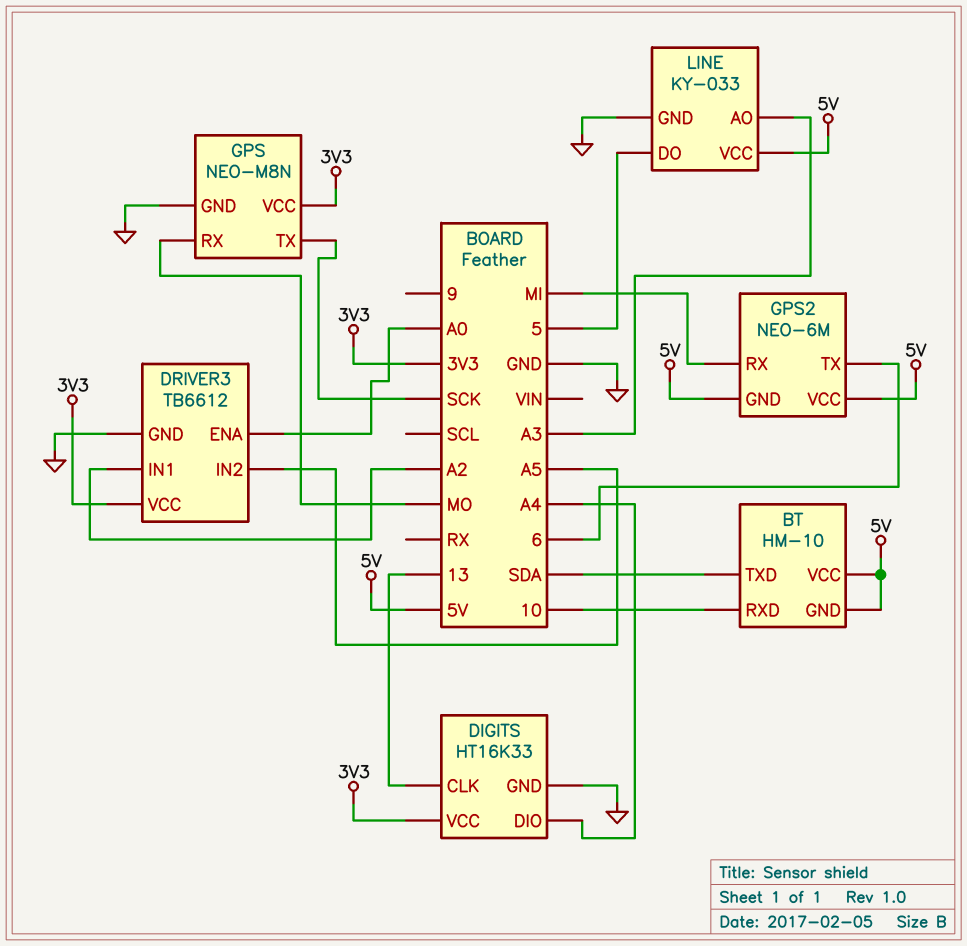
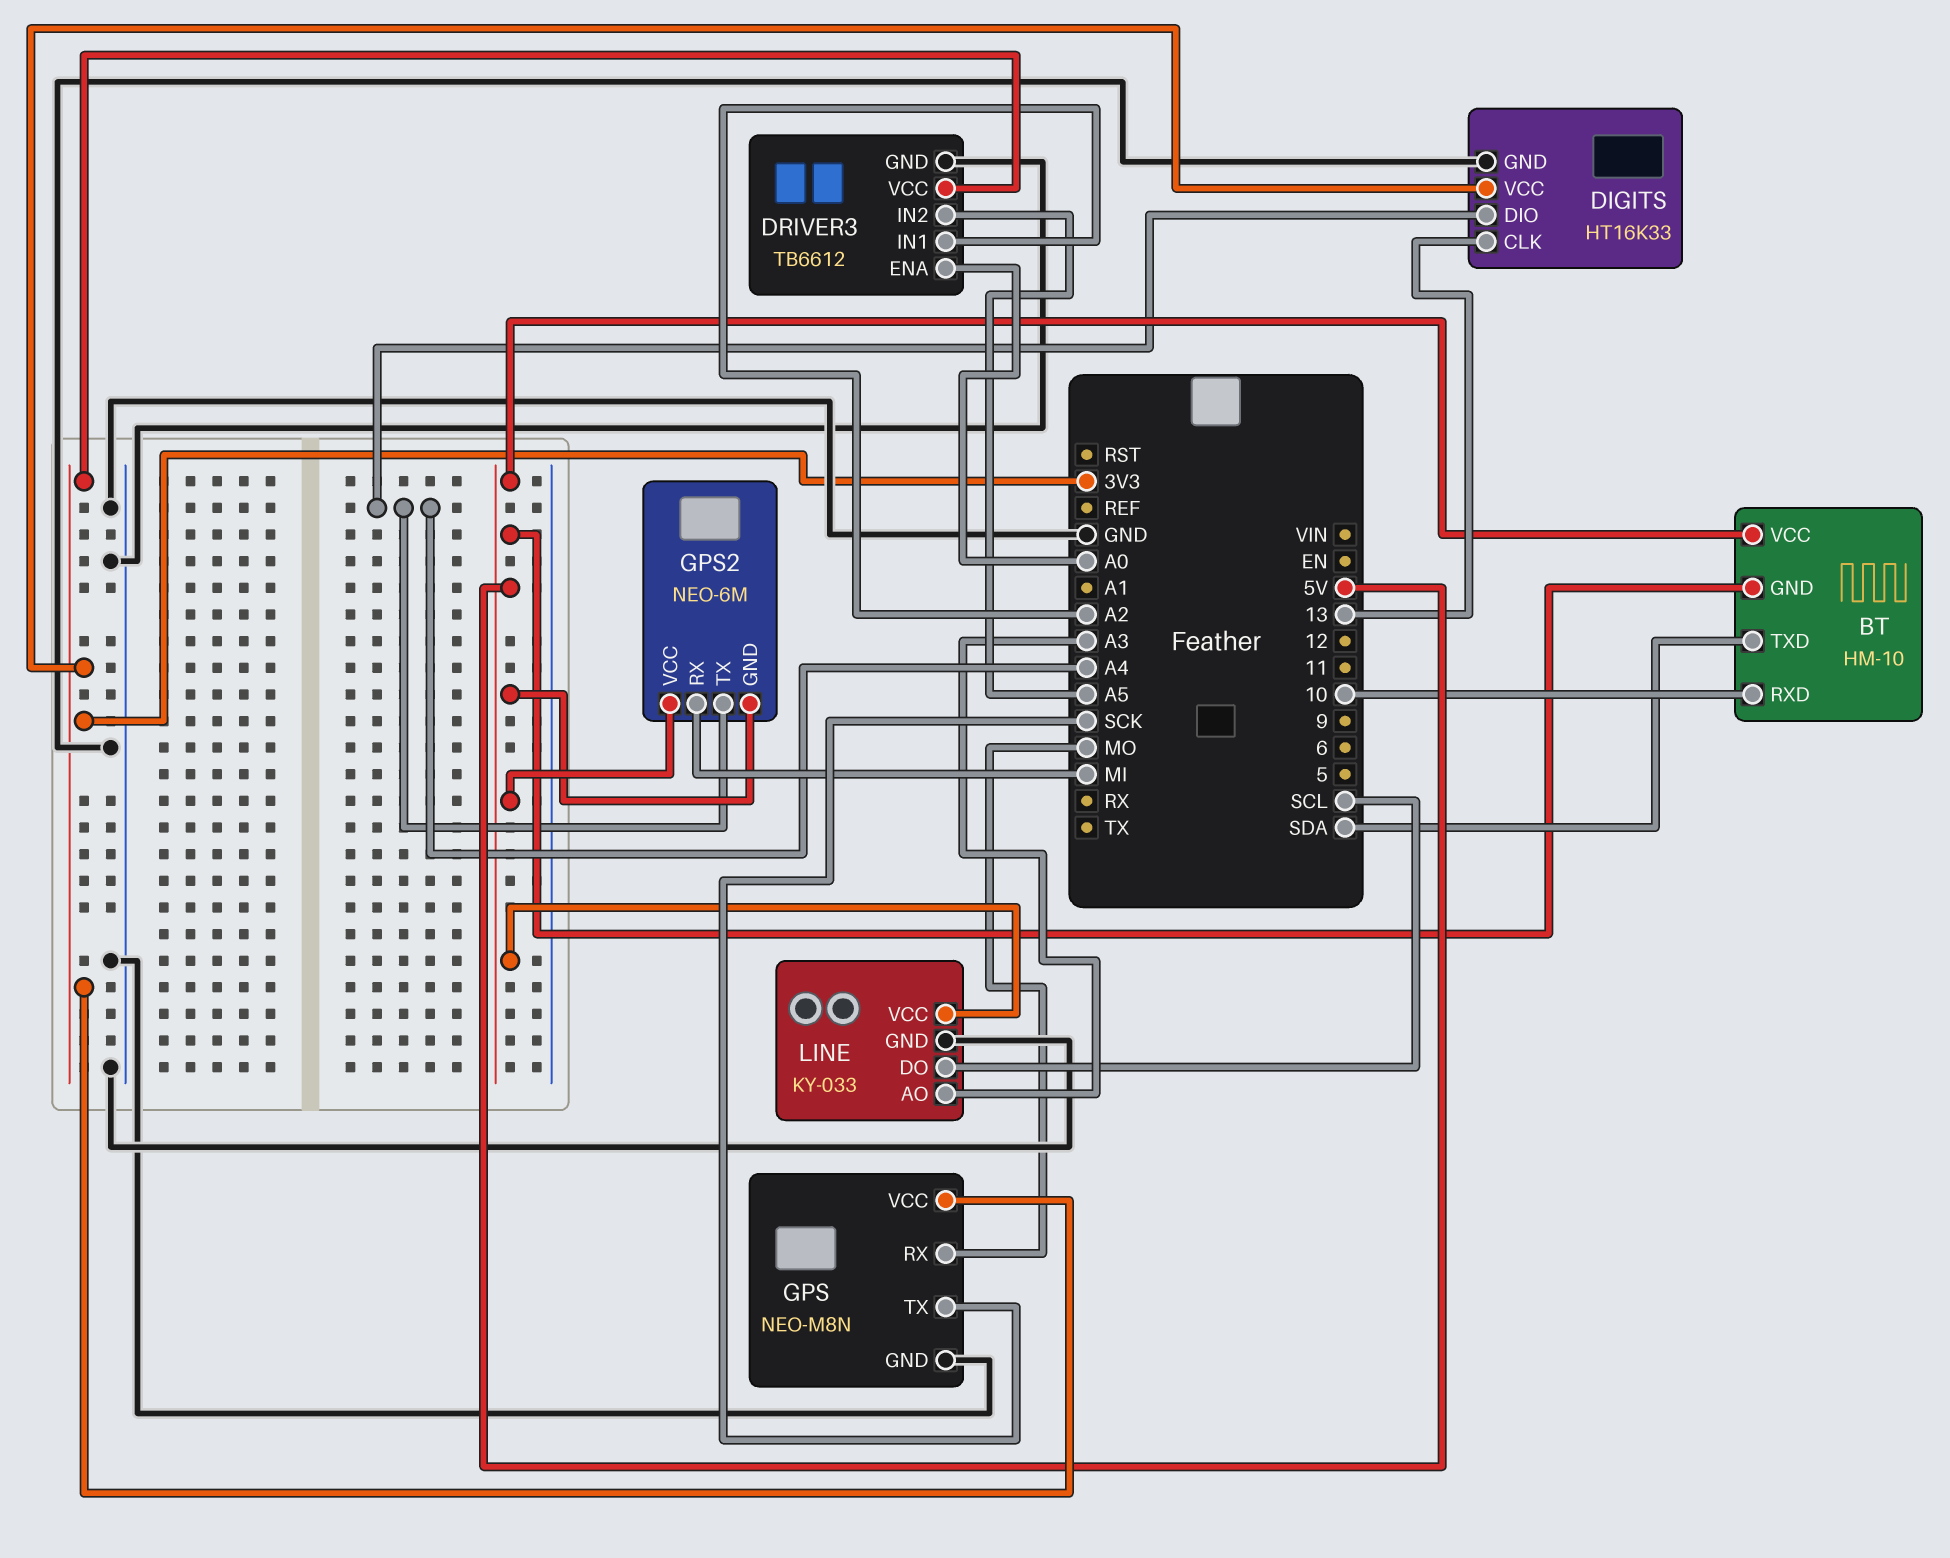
GPS2 pin TX: 6 -> A4
LINE pin DO: 5 -> SCL

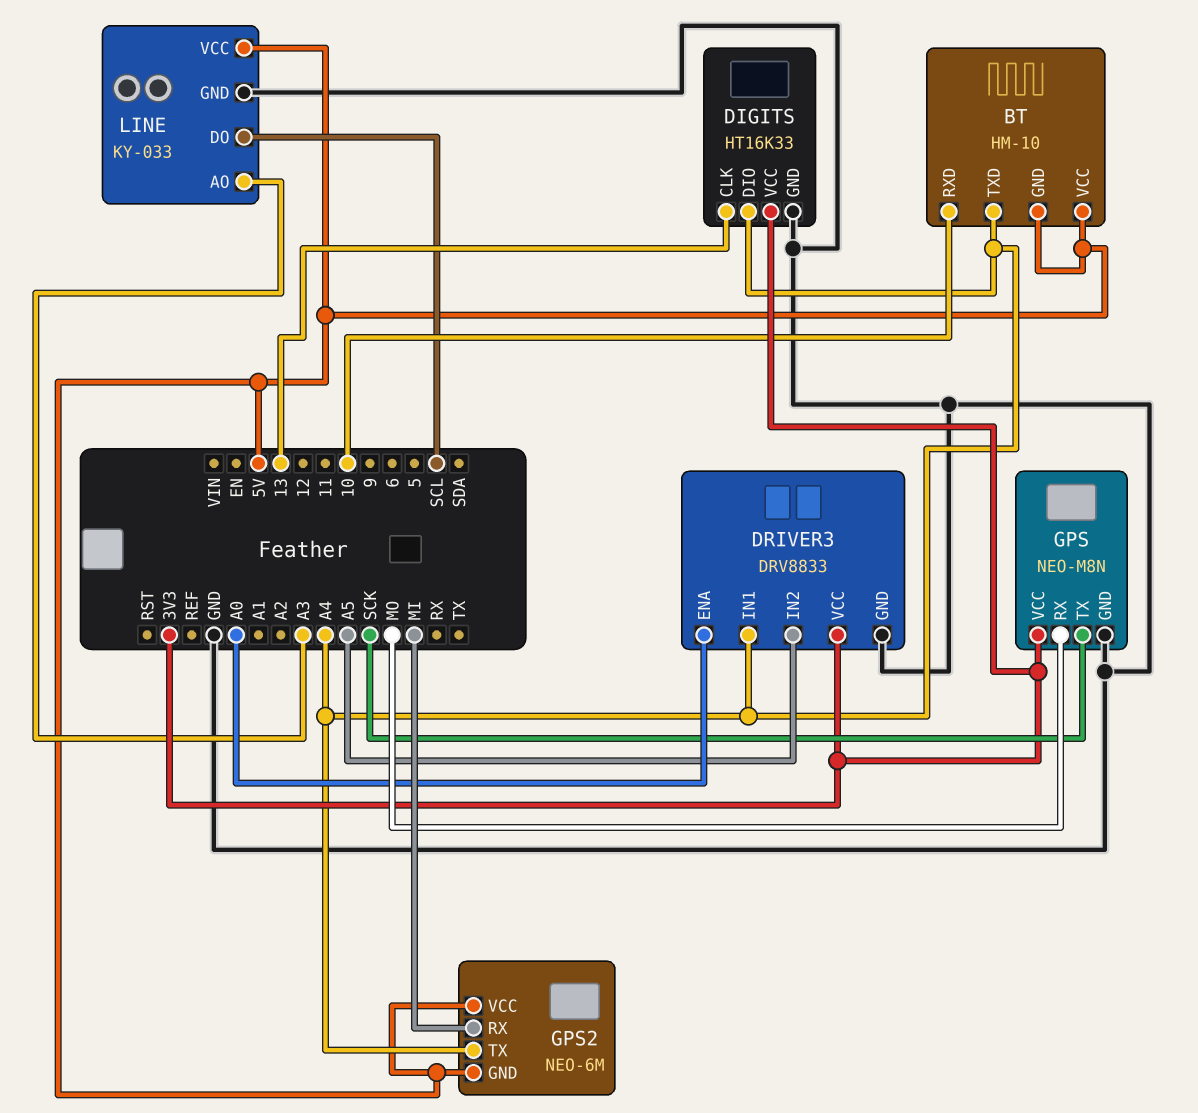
BT pin TXD: SDA -> A4
DRIVER3: TB6612 -> DRV8833
DRIVER3 pin IN1: A2 -> A4

